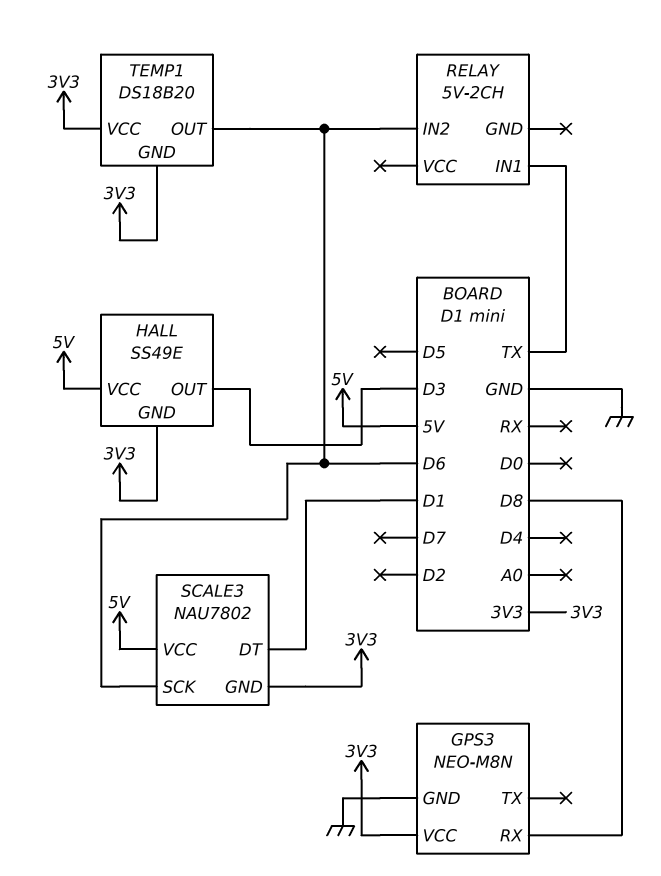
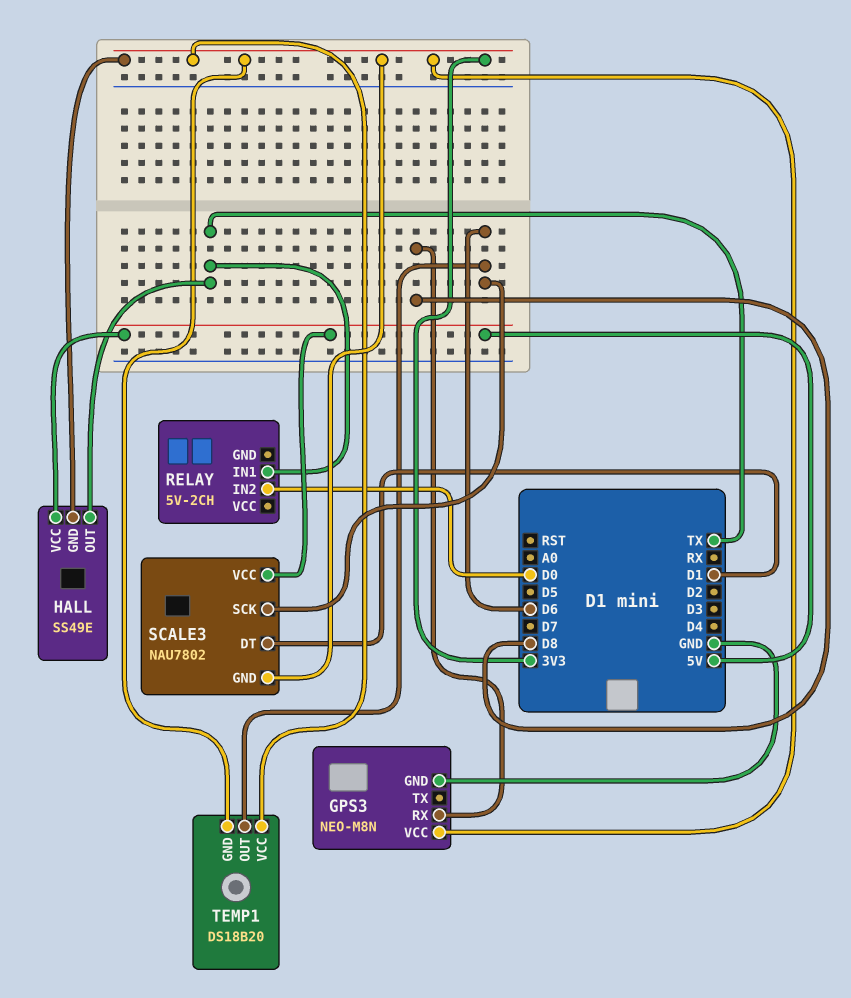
HALL pin OUT: D3 -> TX
RELAY pin IN2: D6 -> D0

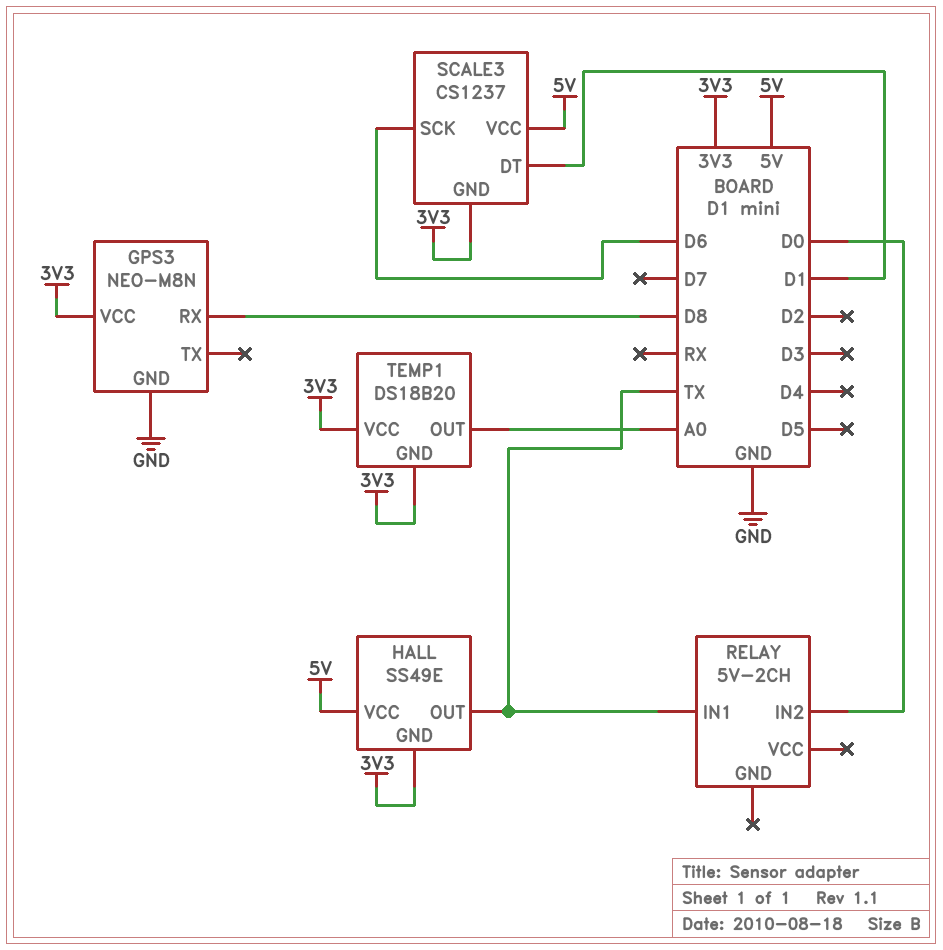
SCALE3: NAU7802 -> CS1237
TEMP1 pin OUT: D6 -> A0

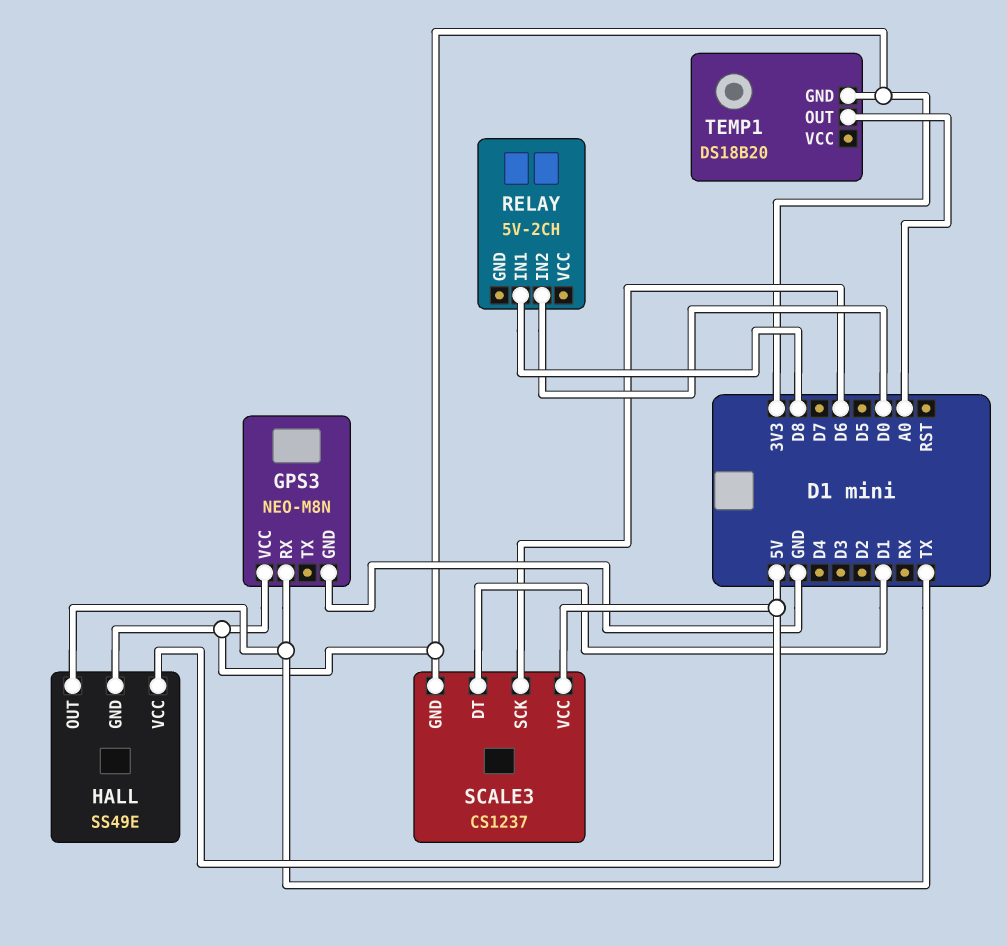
GPS3 pin RX: D8 -> TX
RELAY pin IN1: TX -> D8
TEMP1 pin VCC: 3V3 -> none

